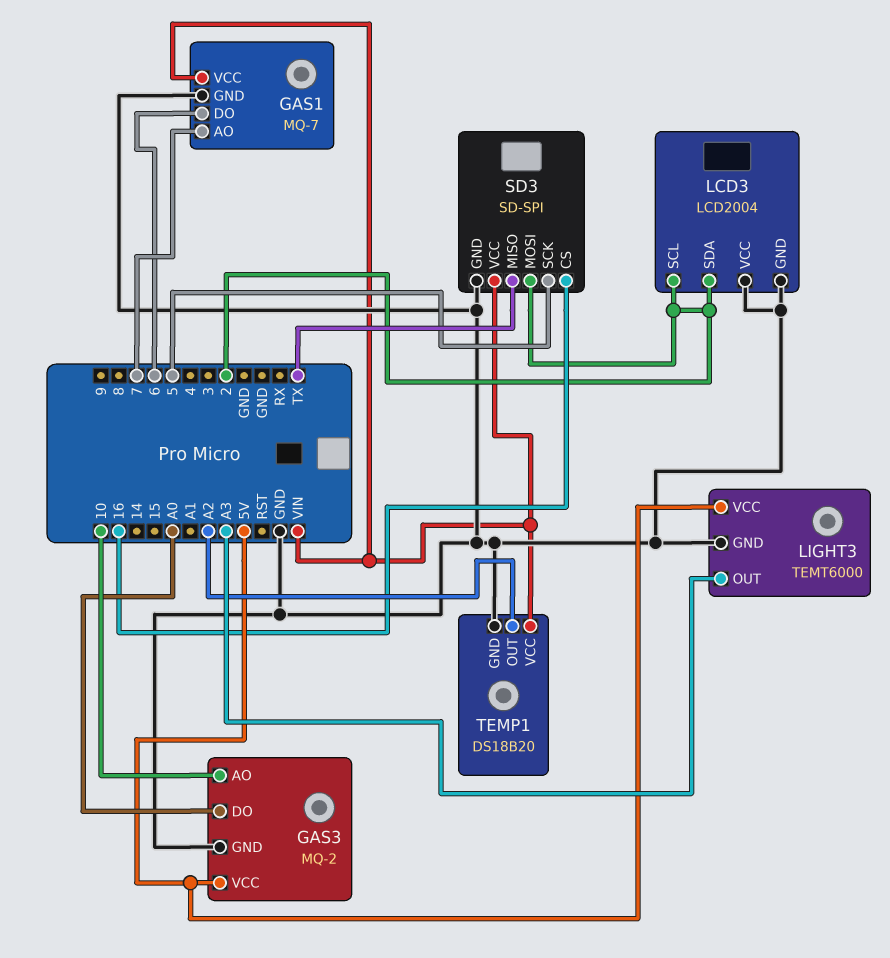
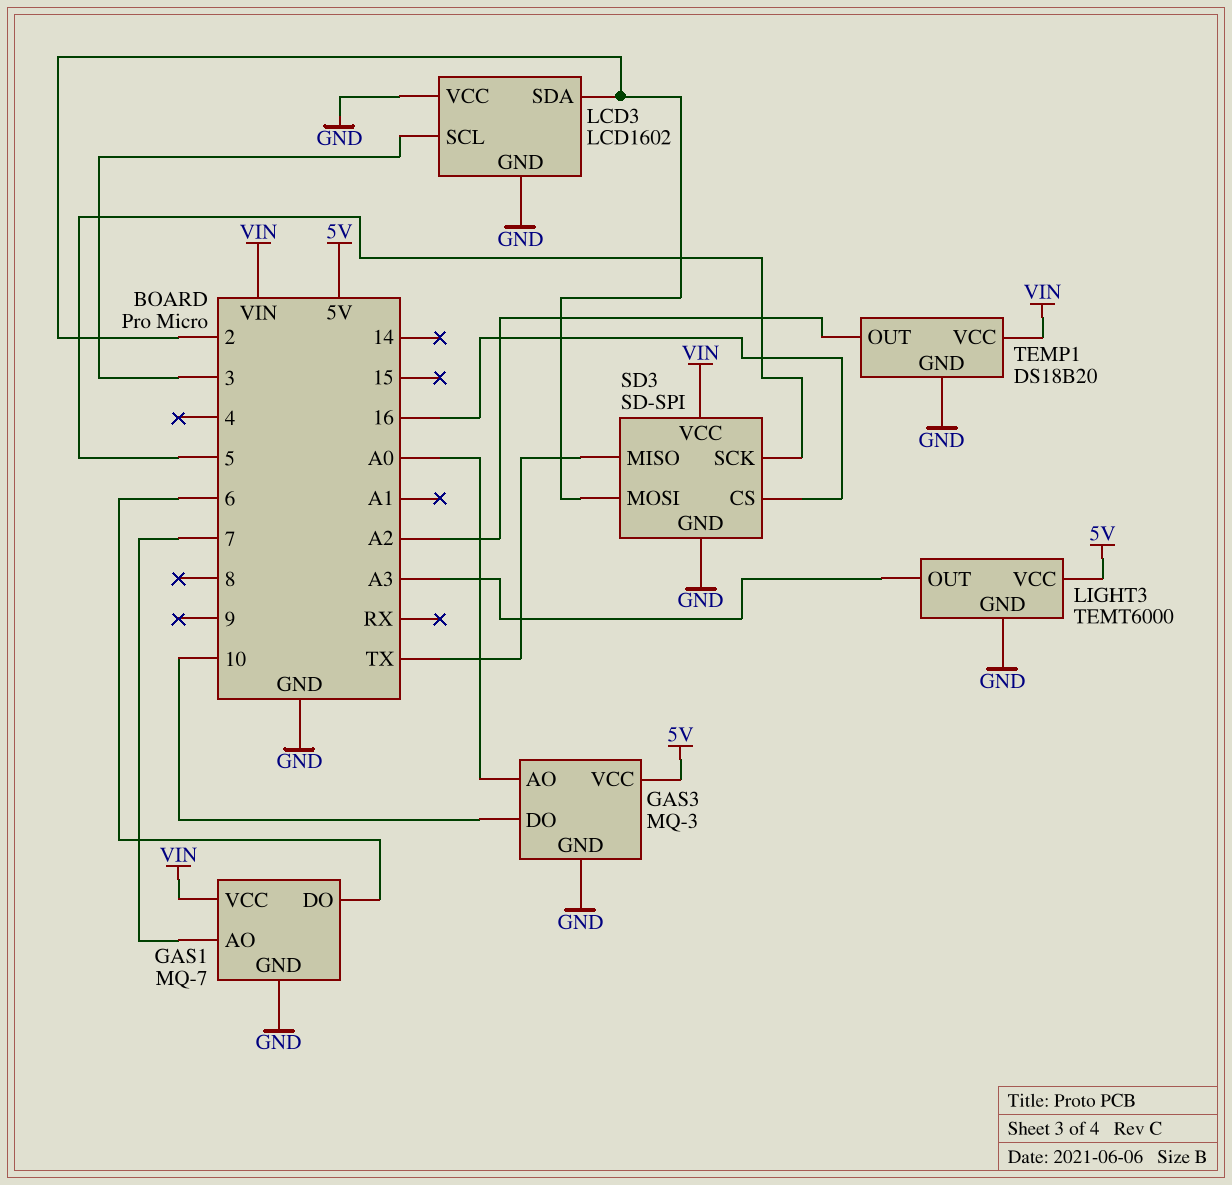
GAS3: MQ-2 -> MQ-3
GAS3 pin AO: 10 -> A0
GAS3 pin DO: A0 -> 10
LCD3: LCD2004 -> LCD1602
LCD3 pin SCL: 2 -> 3

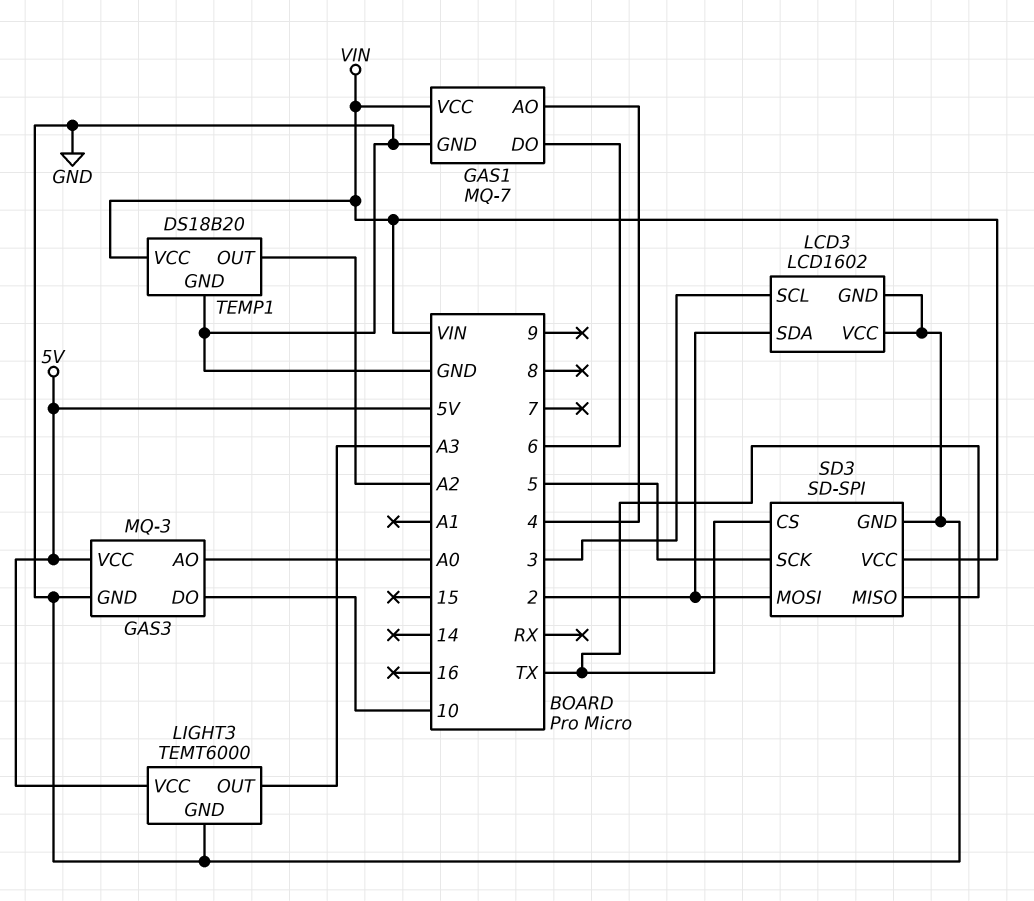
GAS1 pin AO: 7 -> 4
SD3 pin CS: 16 -> TX

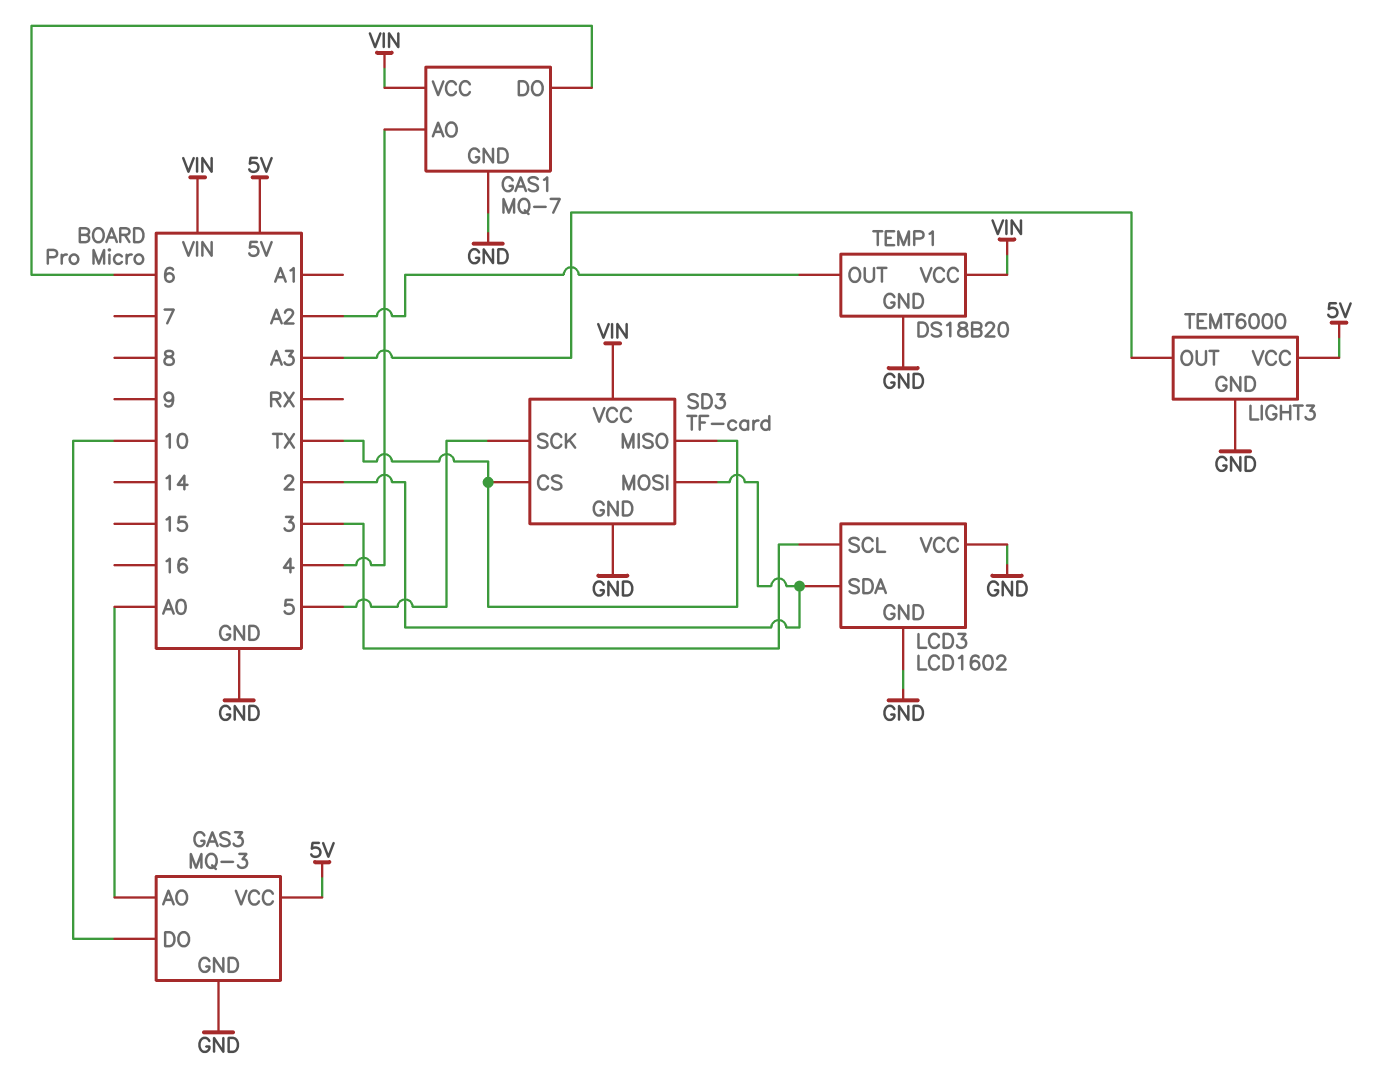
SD3: SD-SPI -> TF-card

